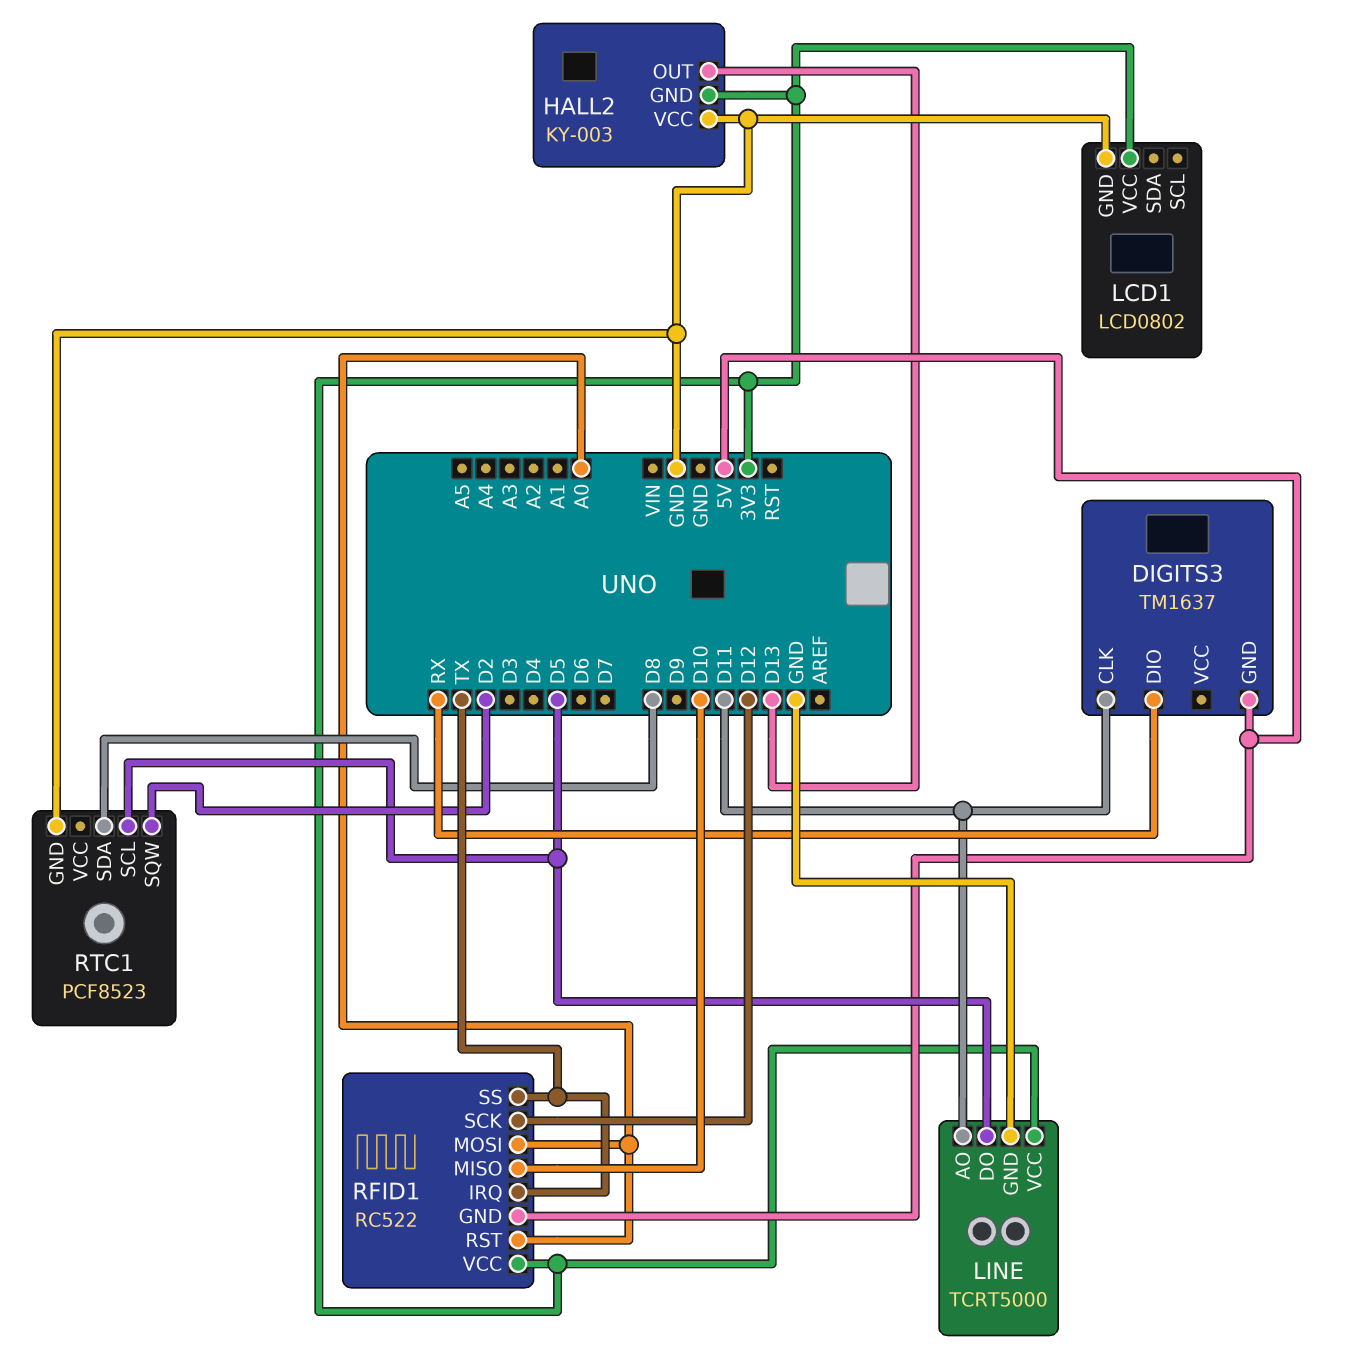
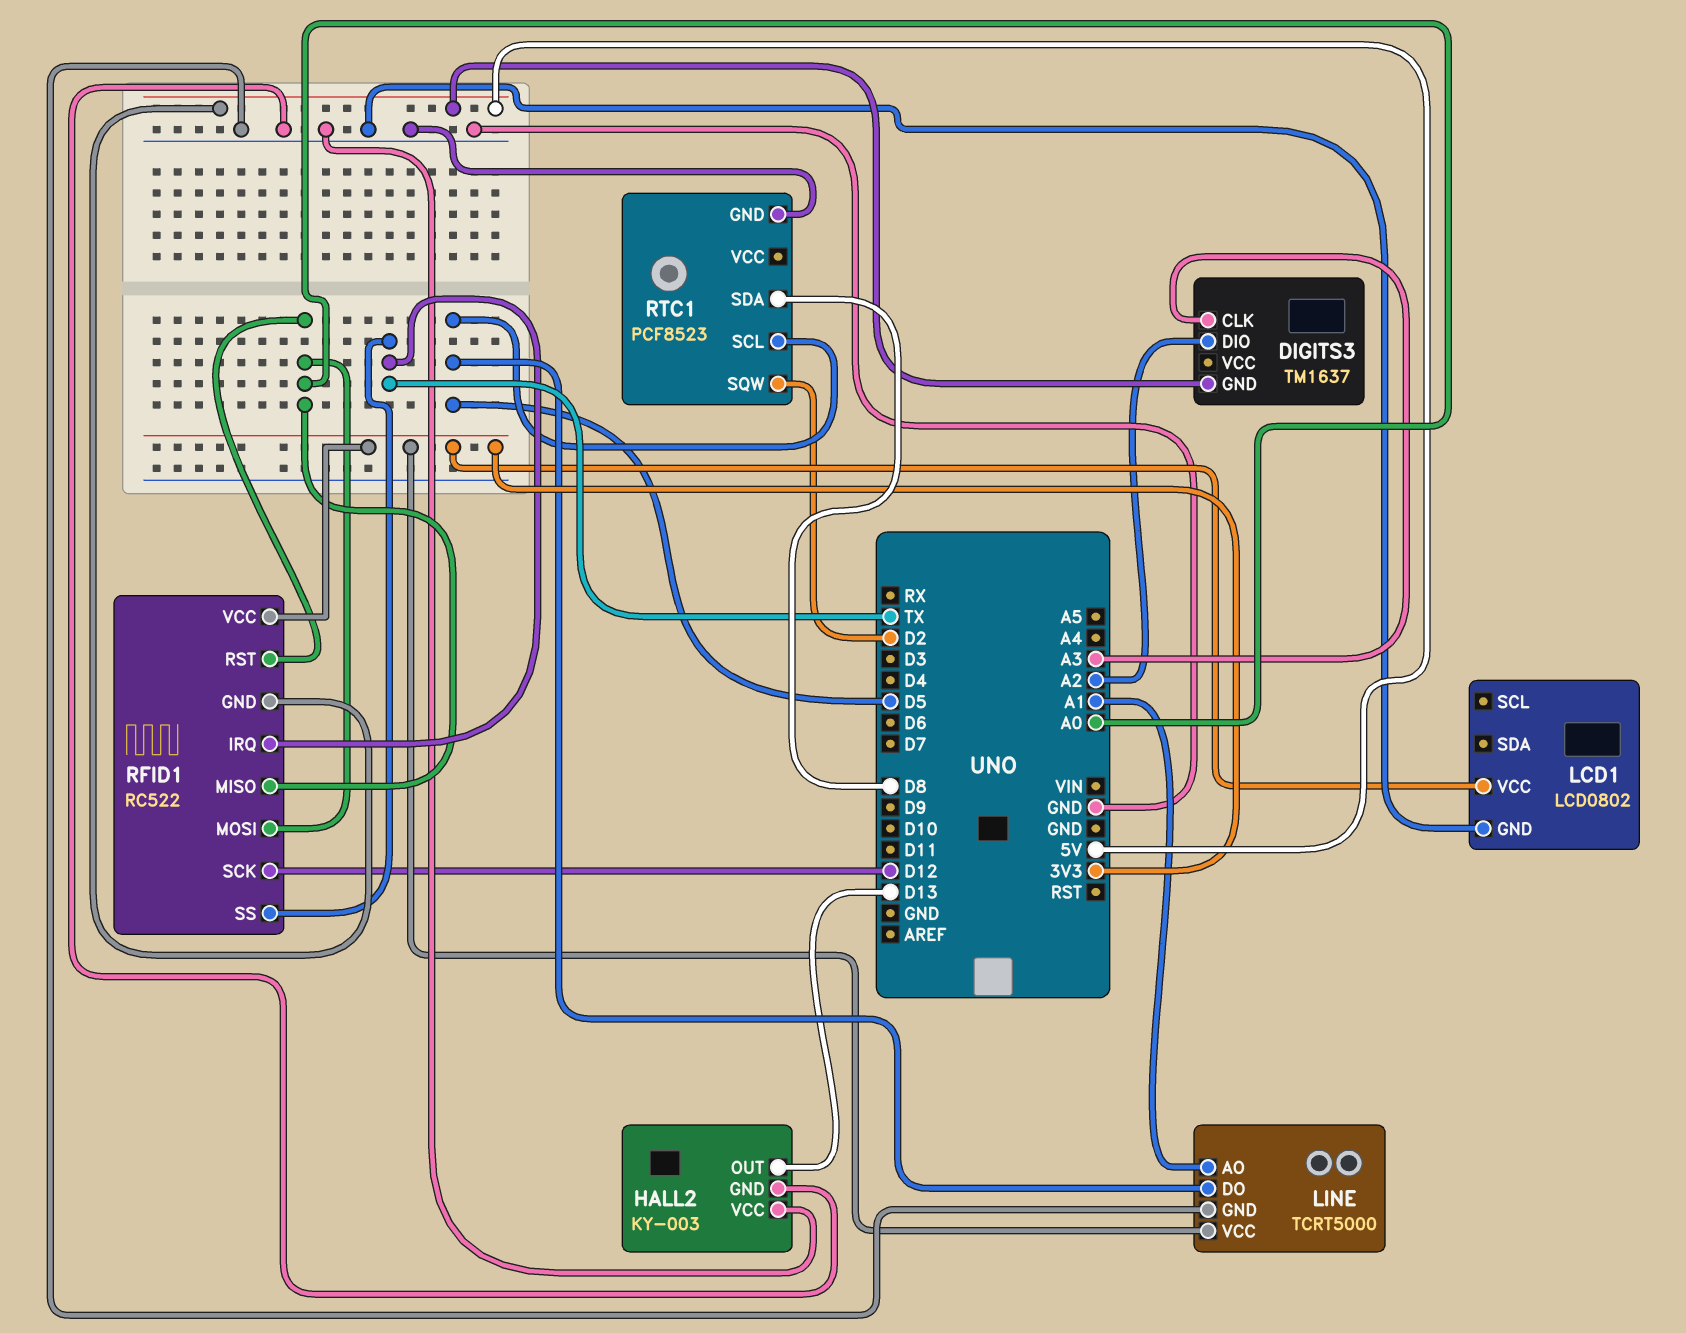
DIGITS3 pin CLK: D11 -> A3
DIGITS3 pin DIO: RX -> A2
HALL2 pin GND: 3V3 -> GND
LINE pin AO: D11 -> A1
RFID1 pin MISO: D10 -> A0

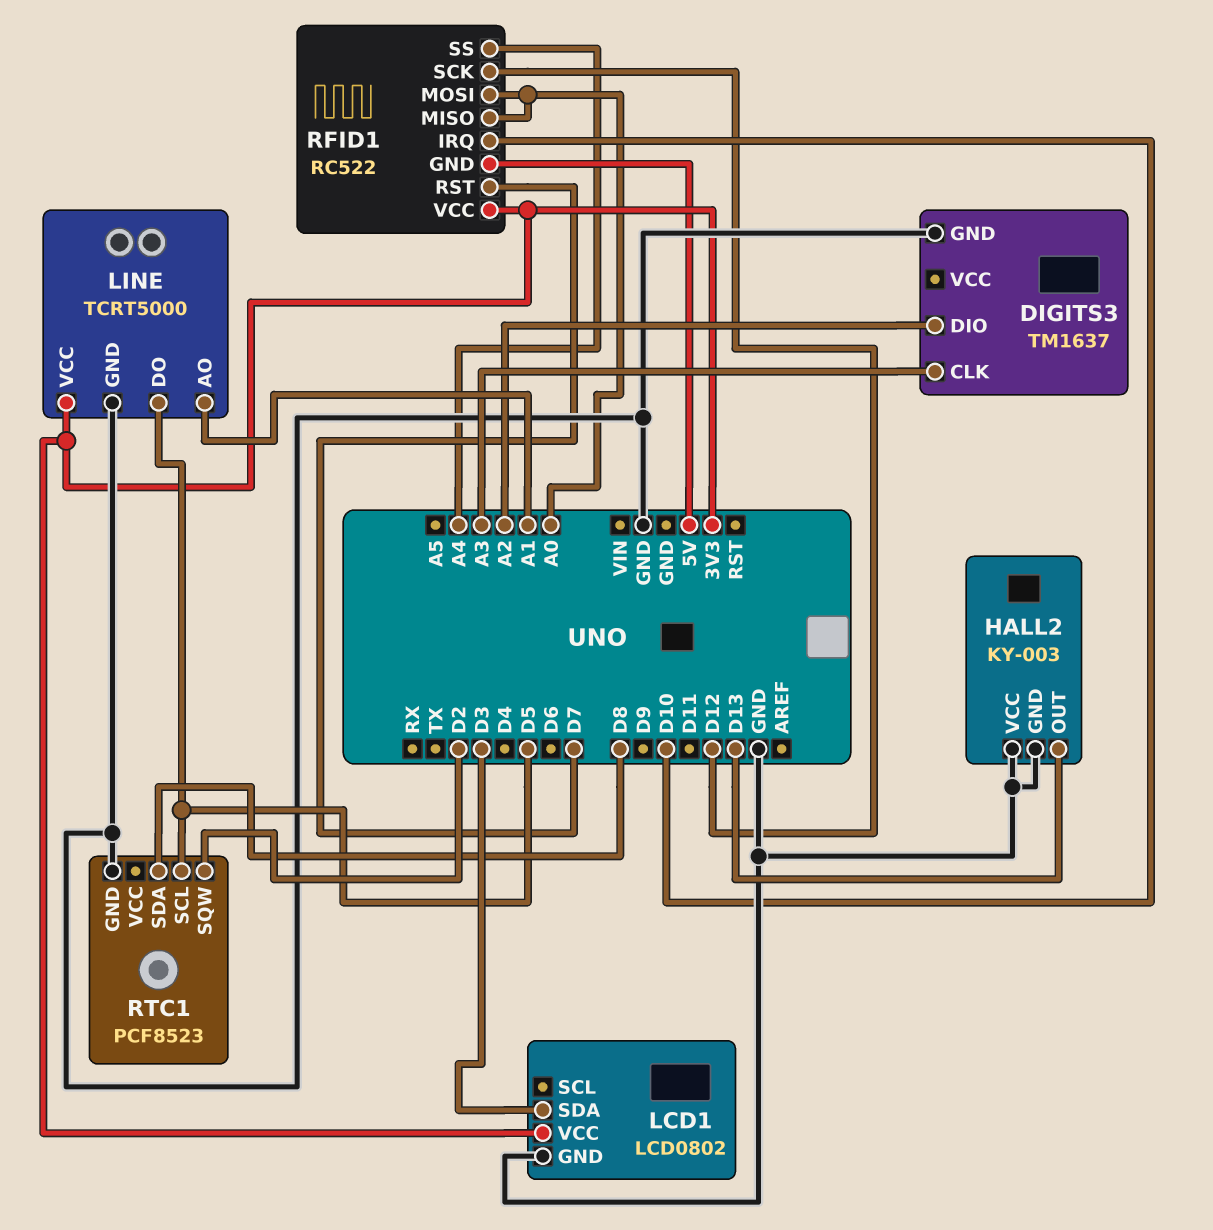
DIGITS3 pin GND: 5V -> GND
LCD1 pin SDA: none -> D3
RFID1 pin IRQ: TX -> D10
RFID1 pin RST: A0 -> D7
RFID1 pin SS: TX -> A4

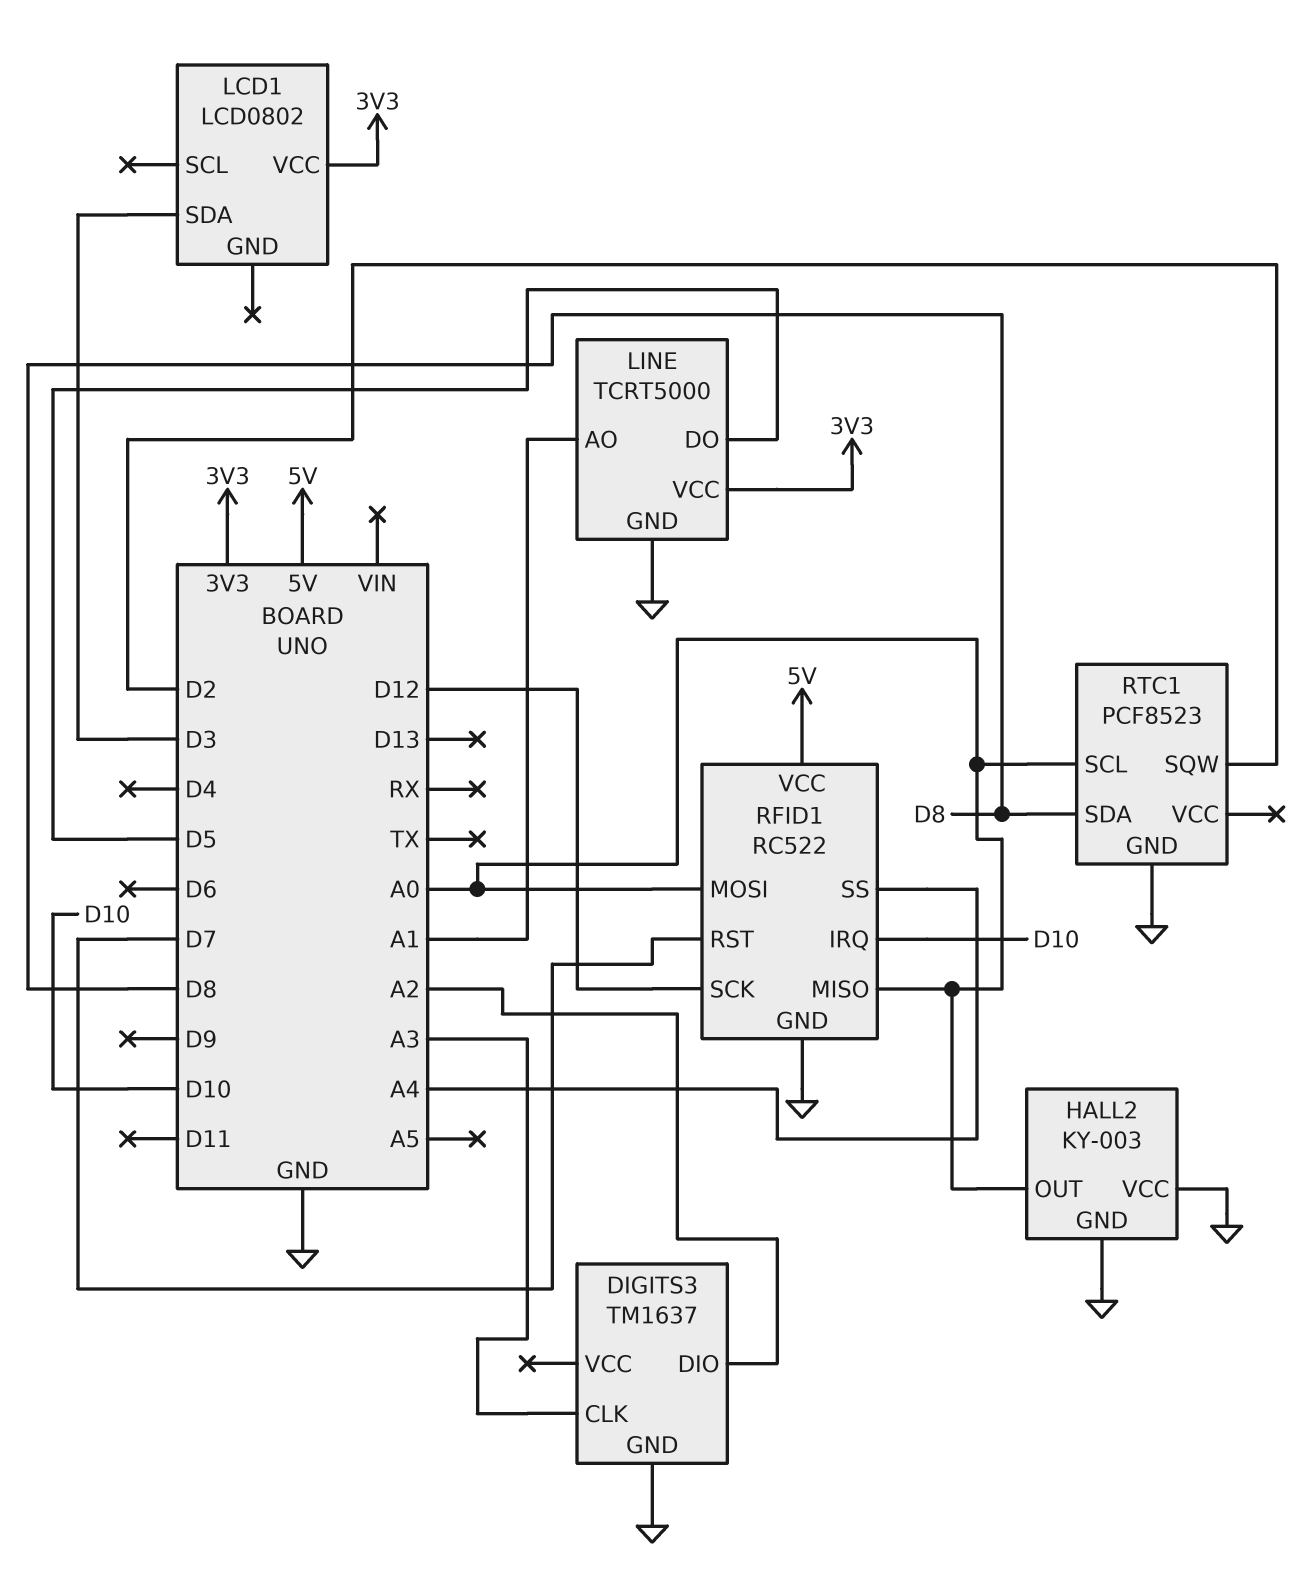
HALL2 pin OUT: D13 -> A0
LCD1 pin GND: GND -> none
RFID1 pin GND: 5V -> GND
RFID1 pin VCC: 3V3 -> 5V
RTC1 pin SCL: D5 -> A0

